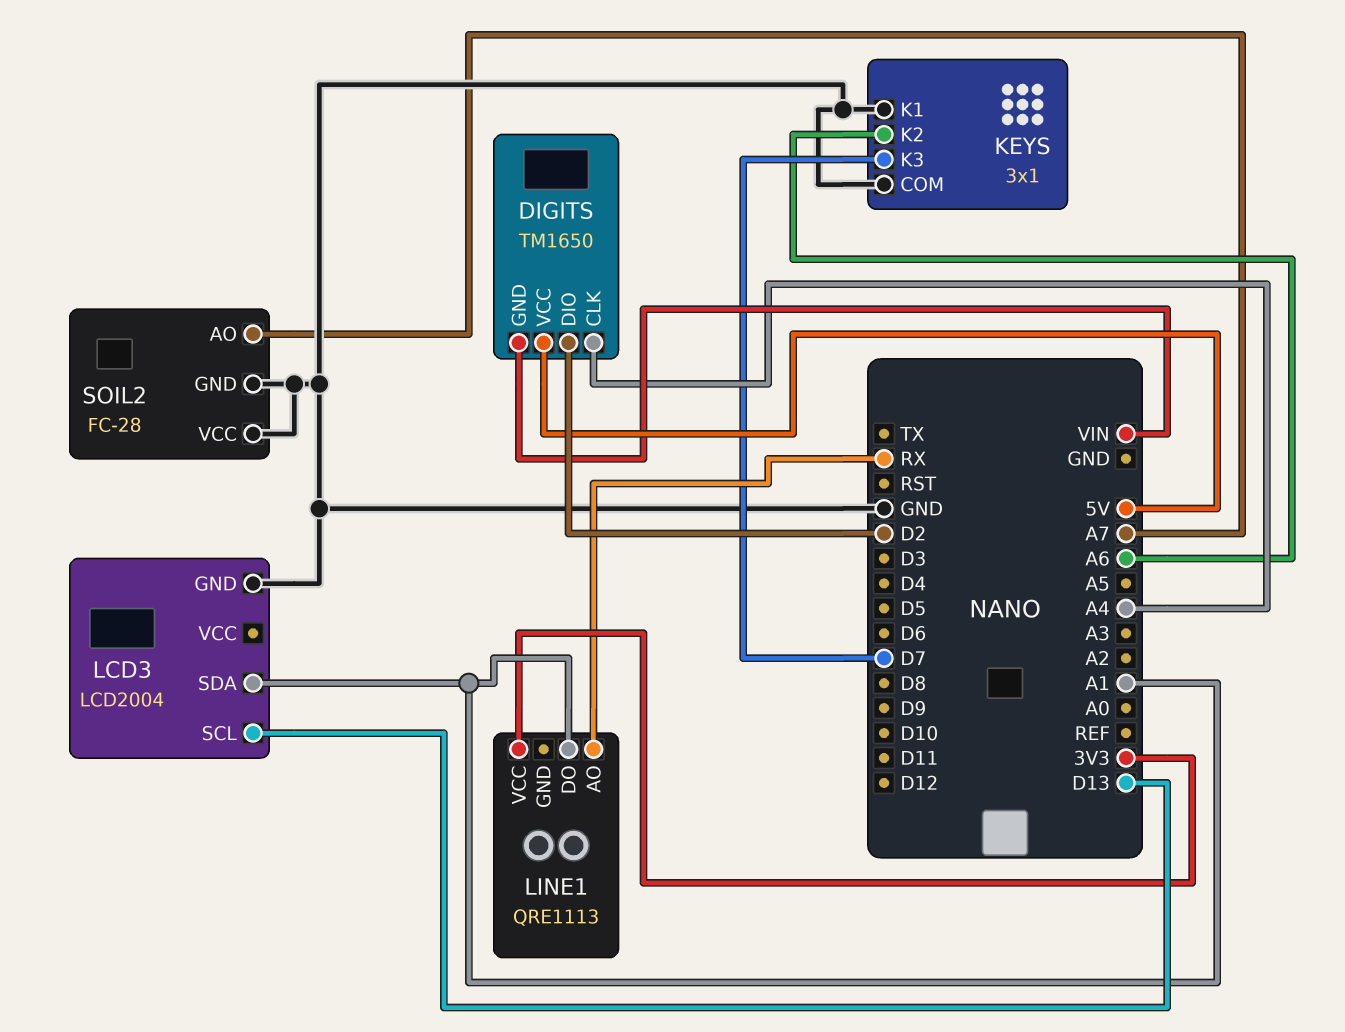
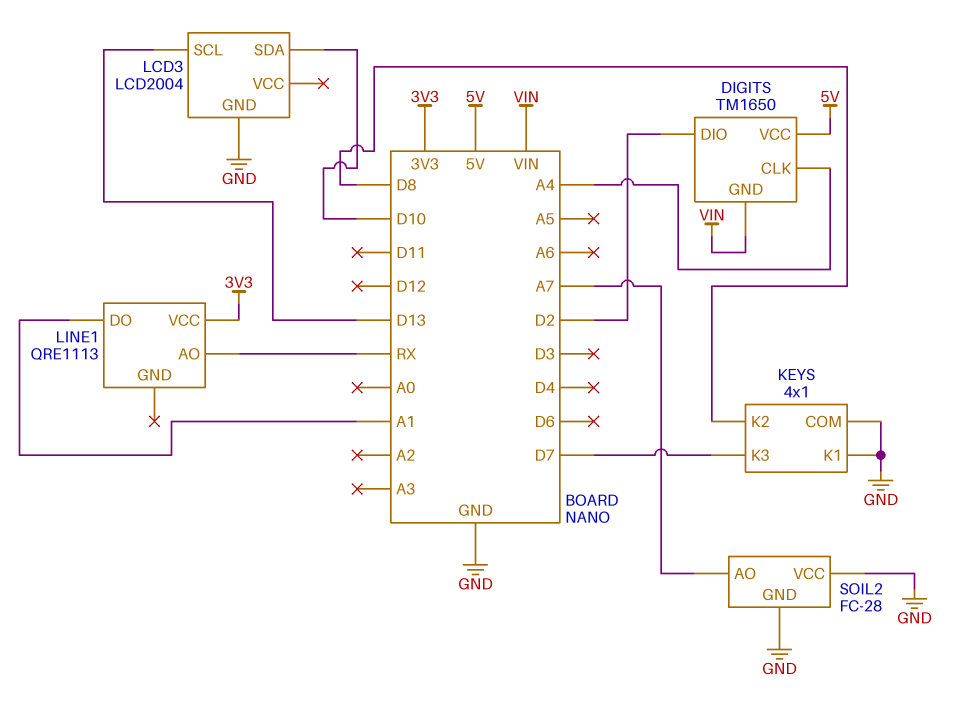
KEYS: 3x1 -> 4x1
KEYS pin K2: A6 -> D8
LCD3 pin SDA: A1 -> D10

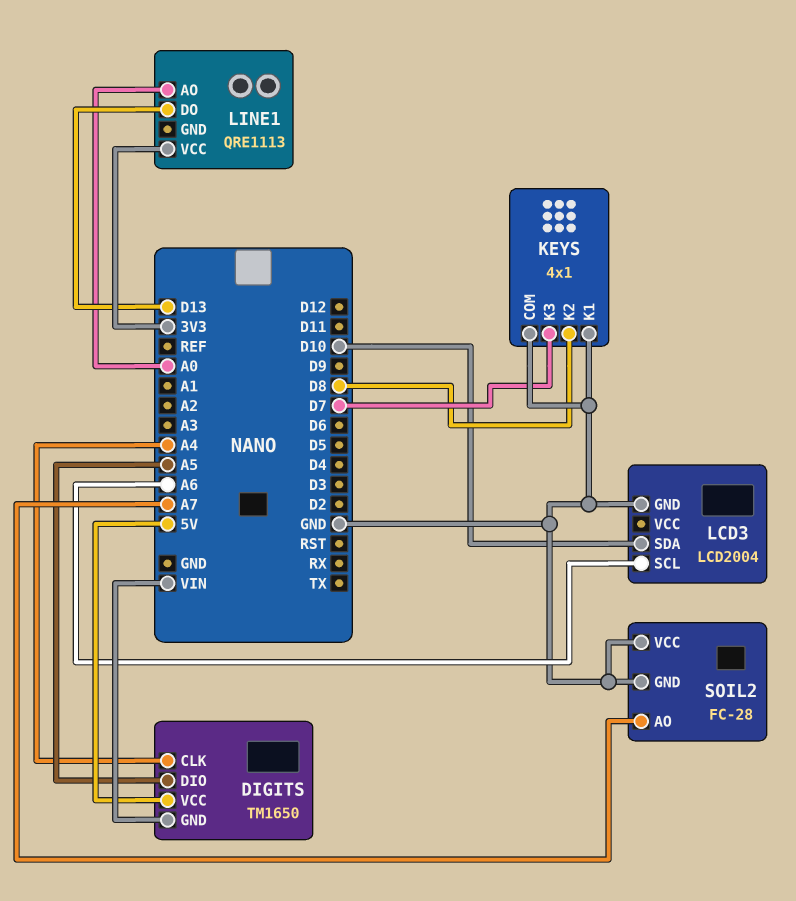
DIGITS pin DIO: D2 -> A5
LCD3 pin SCL: D13 -> A6
LINE1 pin AO: RX -> A0
LINE1 pin DO: A1 -> D13

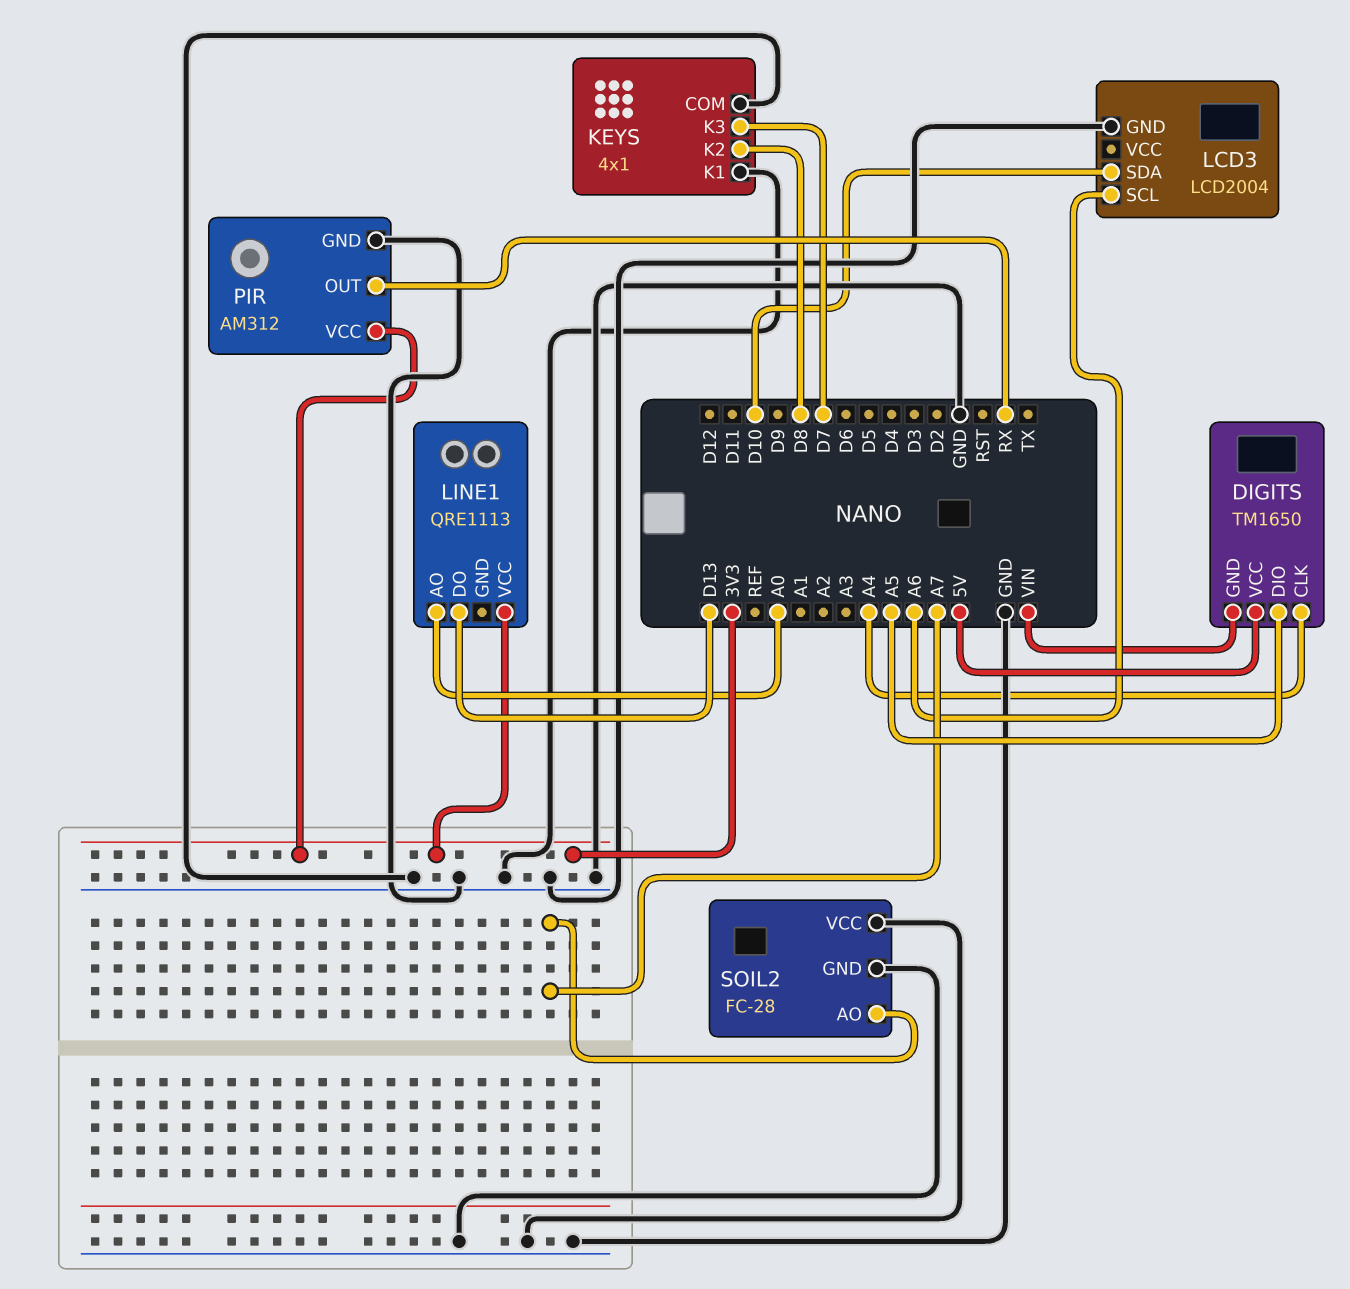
PIR: none -> AM312
PIR pin GND: none -> GND
PIR pin OUT: none -> RX
PIR pin VCC: none -> 3V3

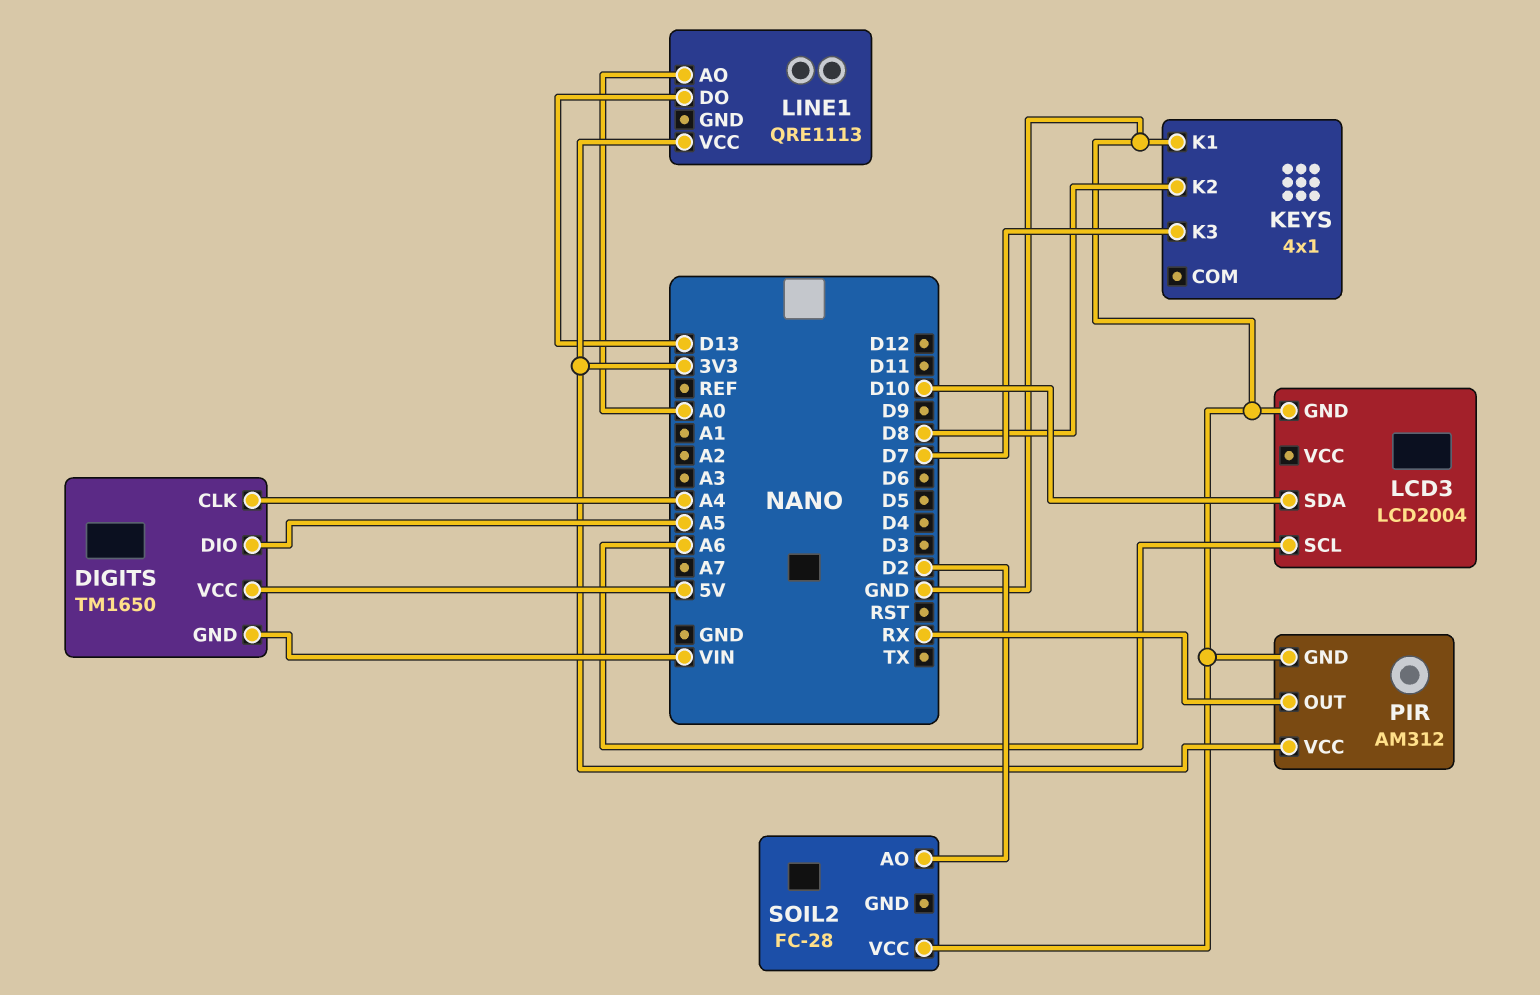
KEYS pin COM: GND -> none
SOIL2 pin AO: A7 -> D2
SOIL2 pin GND: GND -> none

